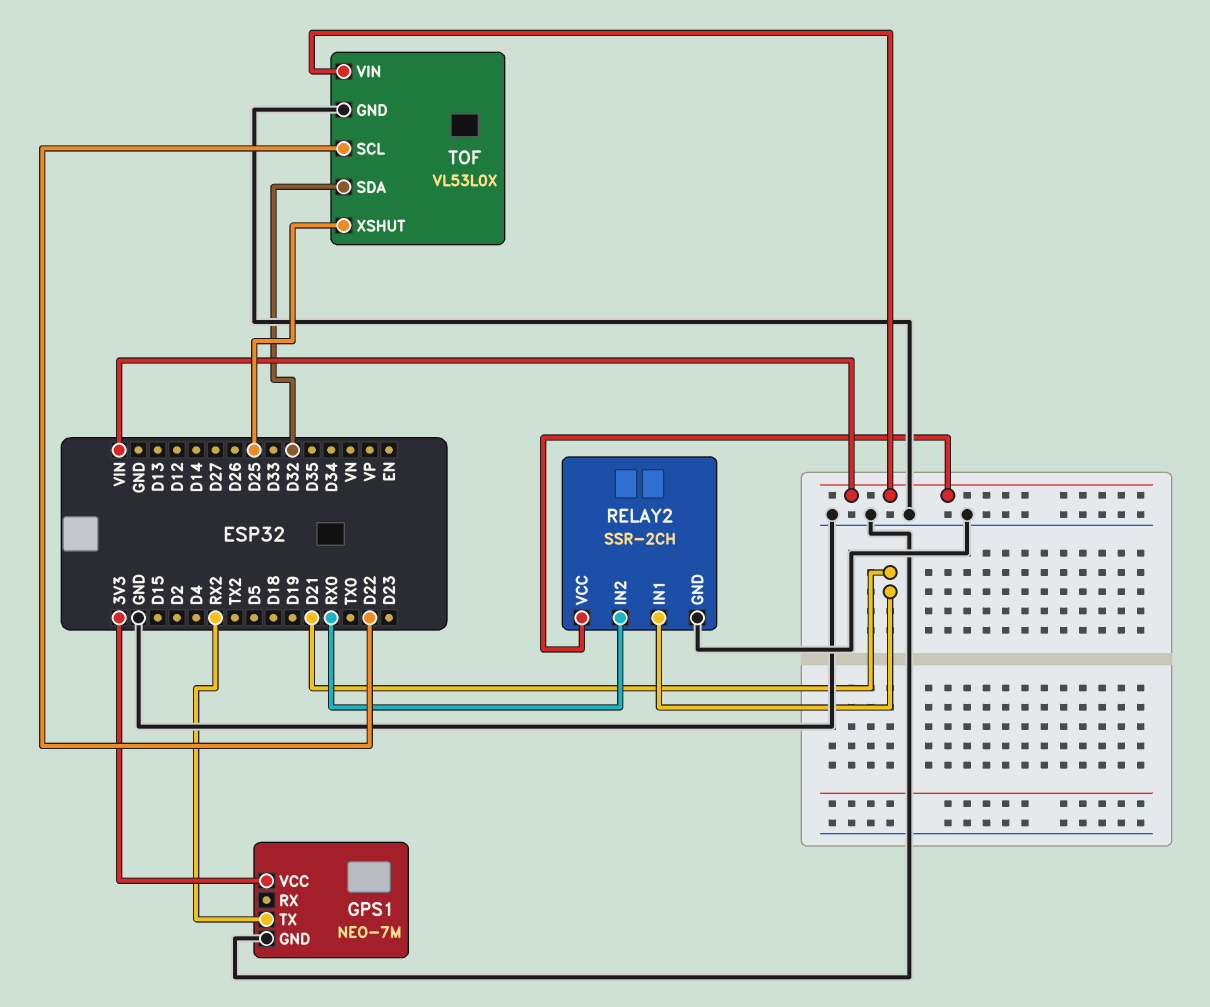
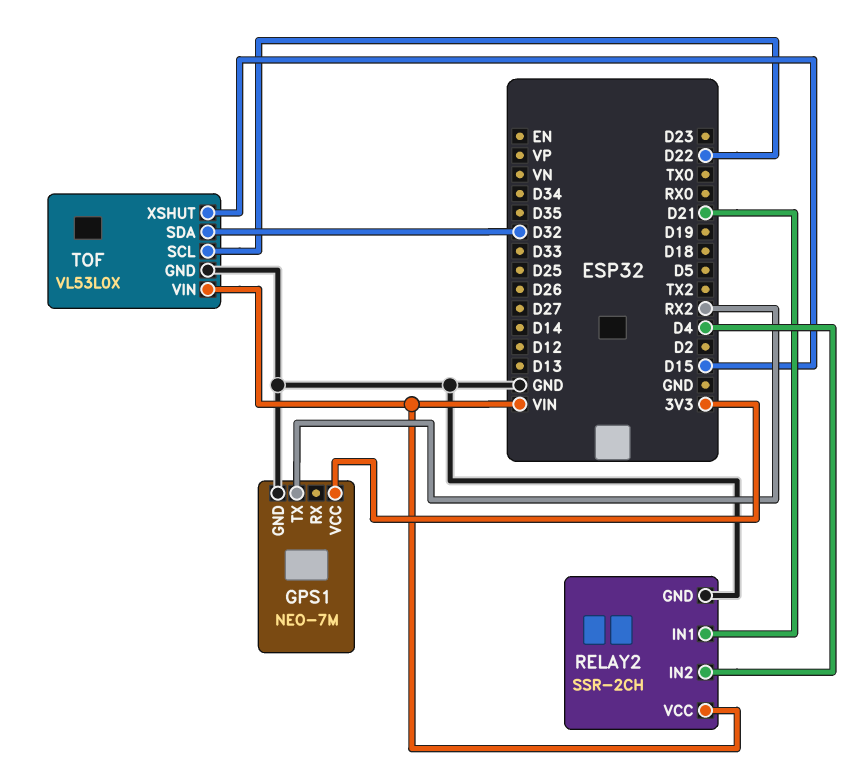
RELAY2 pin IN2: RX0 -> D4
TOF pin XSHUT: D25 -> D15

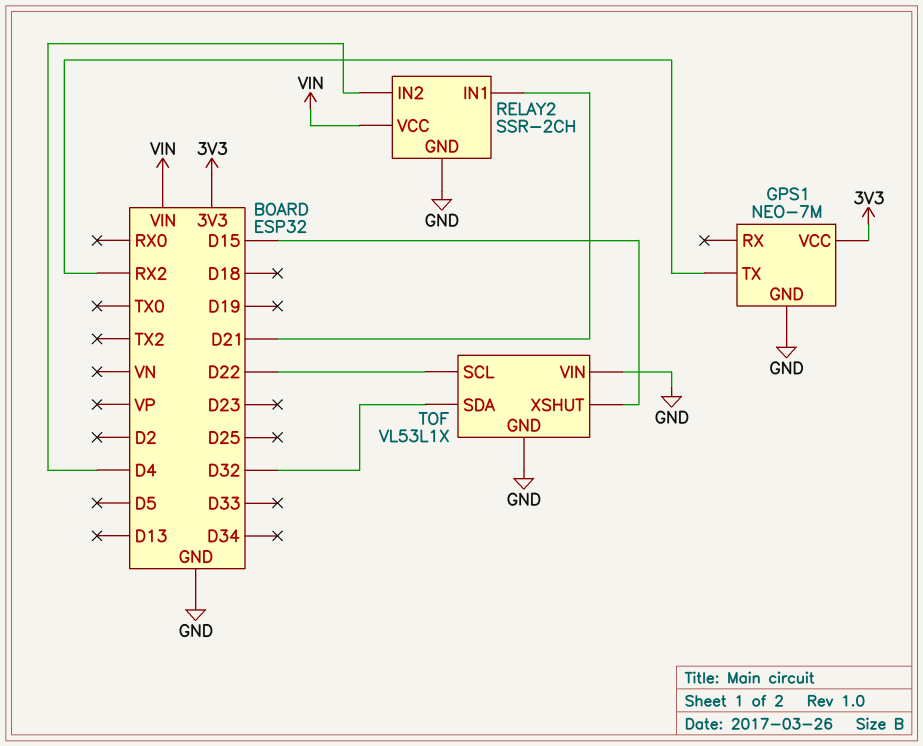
TOF: VL53L0X -> VL53L1X
TOF pin VIN: VIN -> GND

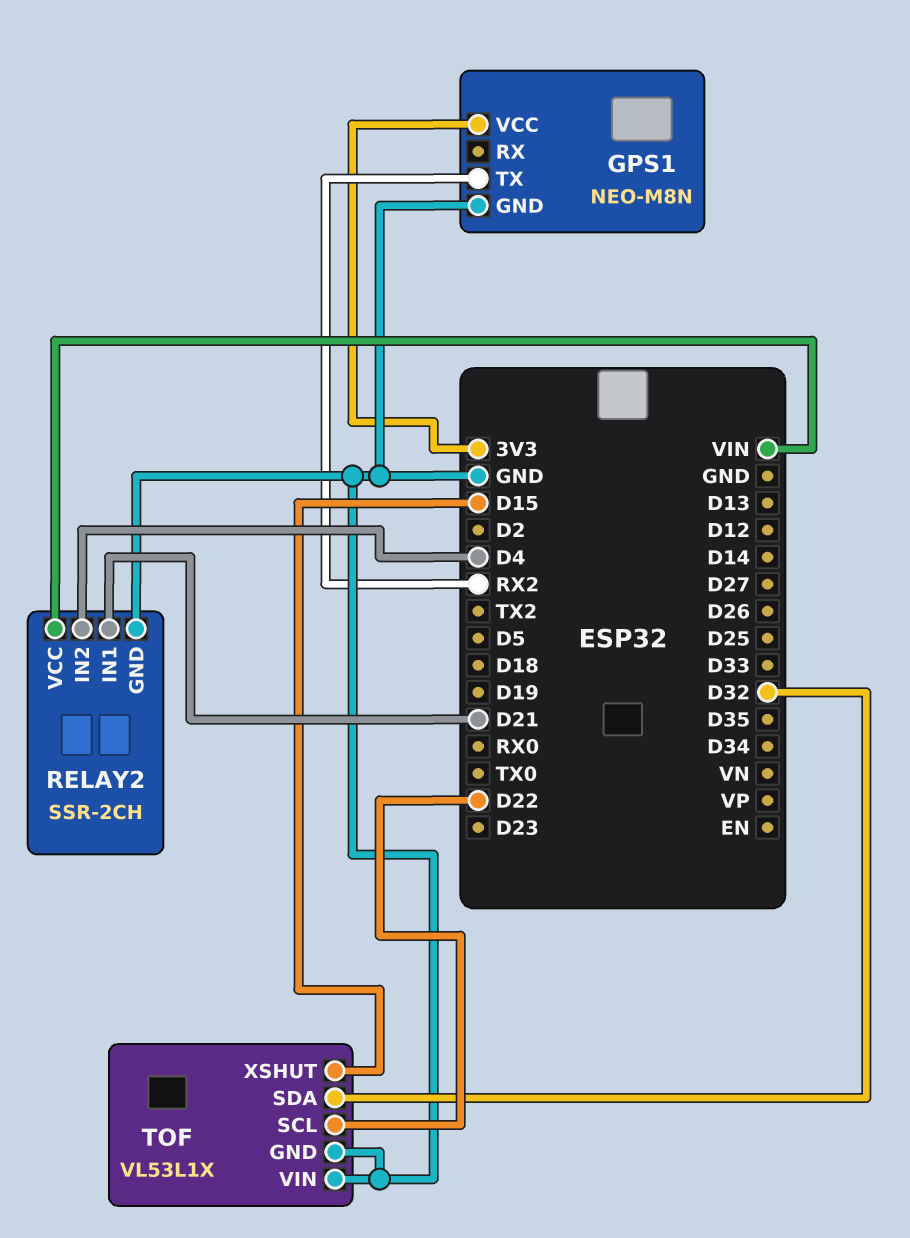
GPS1: NEO-7M -> NEO-M8N

